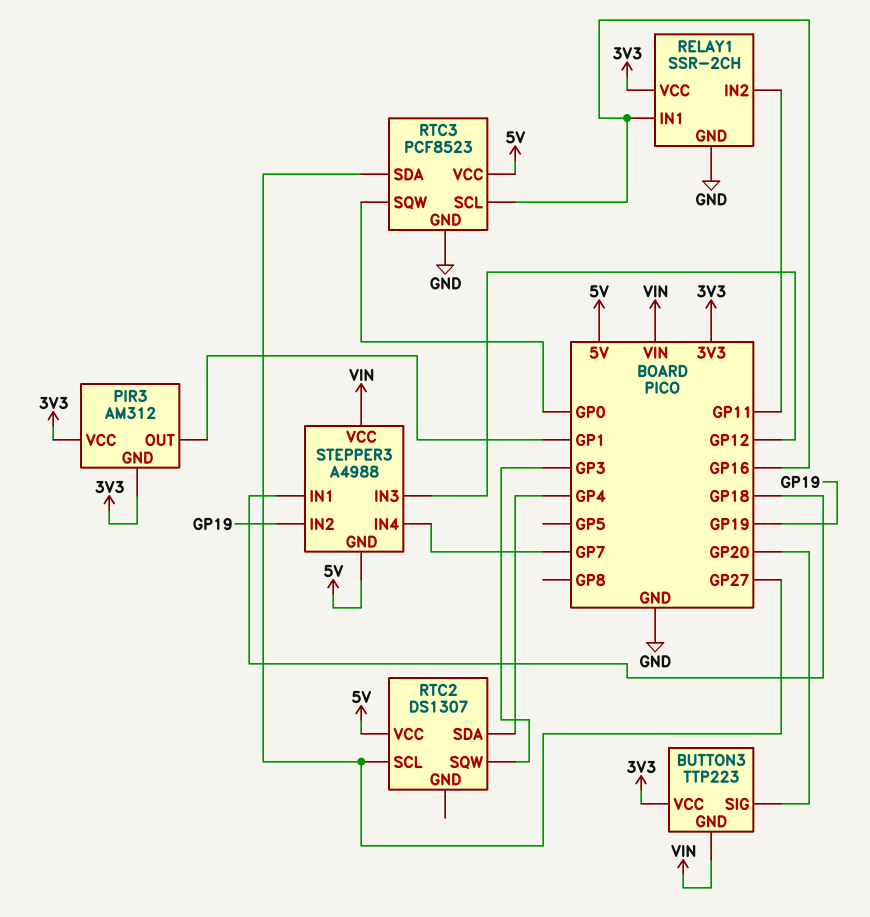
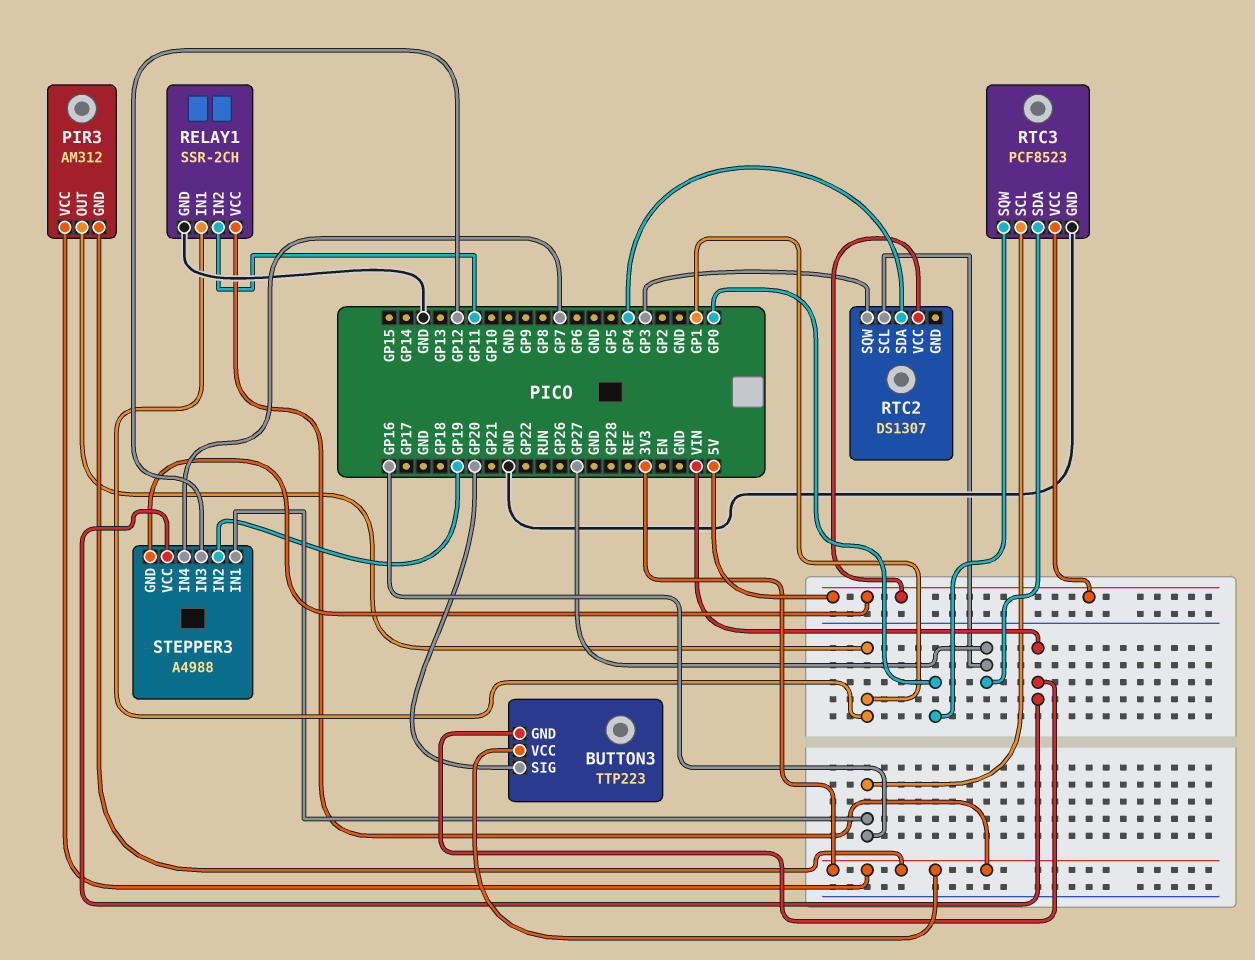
RELAY1 pin IN1: GP16 -> GP1
STEPPER3 pin IN1: GP18 -> GP16

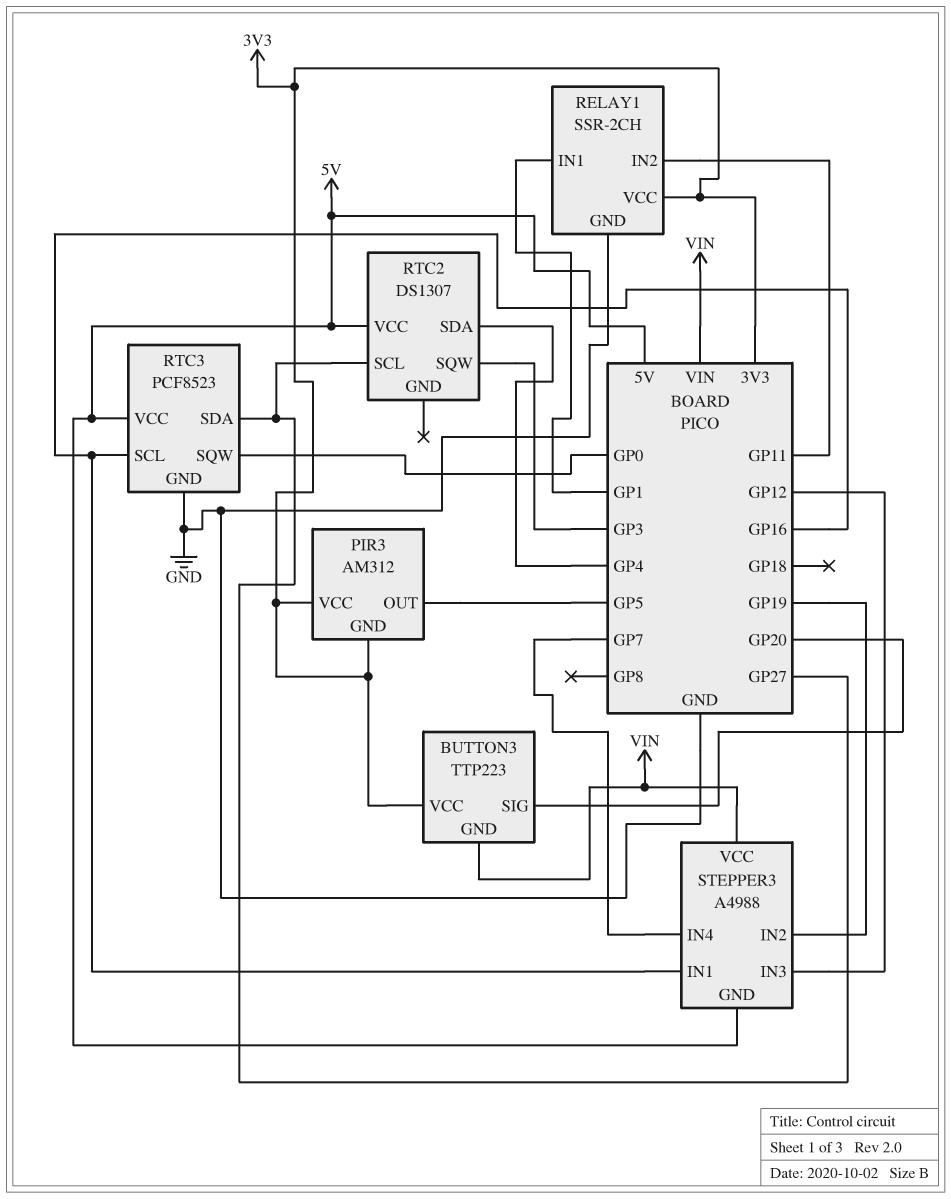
PIR3 pin OUT: GP1 -> GP5

